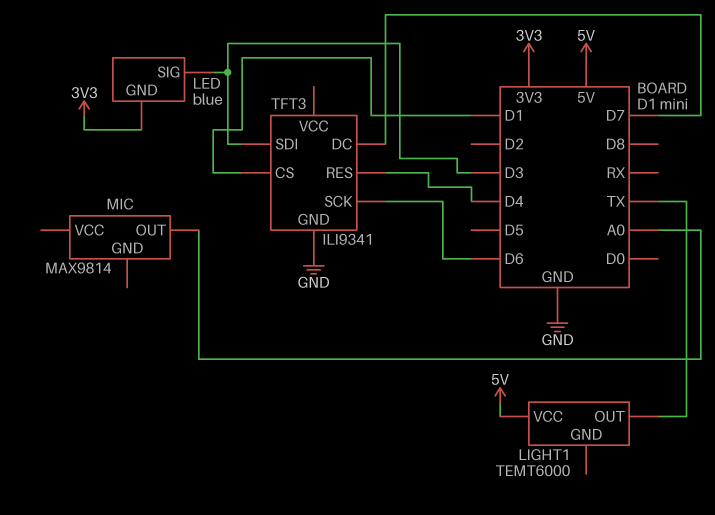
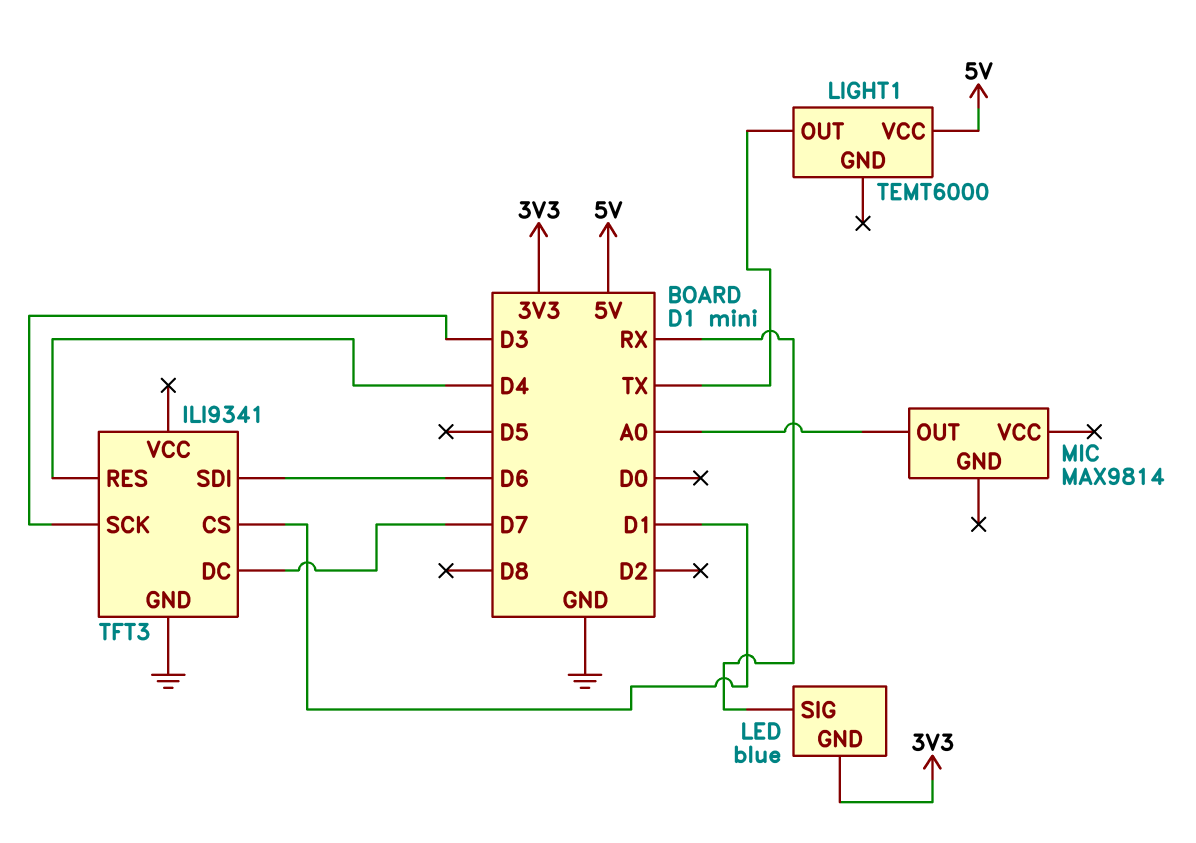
LED pin SIG: D3 -> RX
TFT3 pin SCK: D6 -> D3
TFT3 pin SDI: D3 -> D6

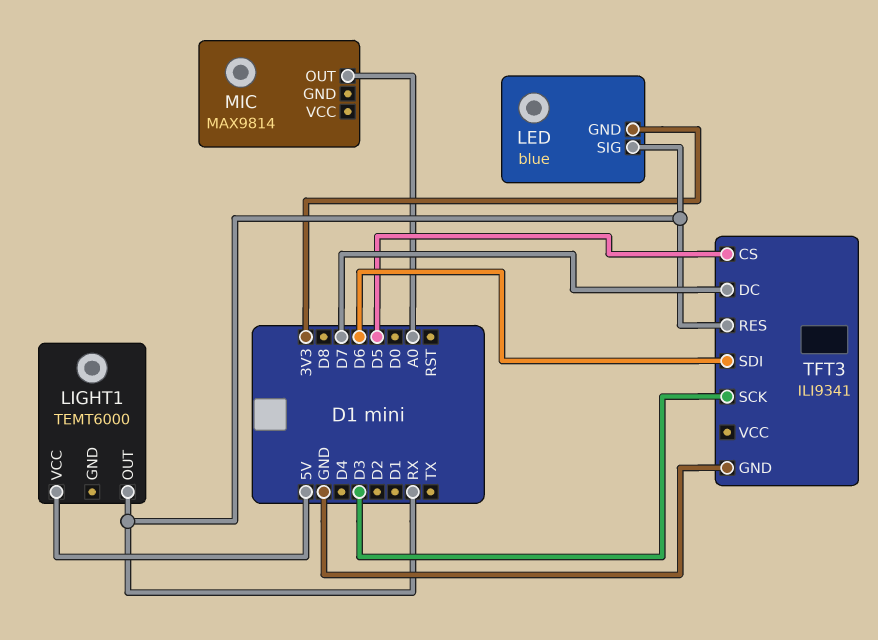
LIGHT1 pin OUT: TX -> RX
TFT3 pin CS: D1 -> D5
TFT3 pin RES: D4 -> RX

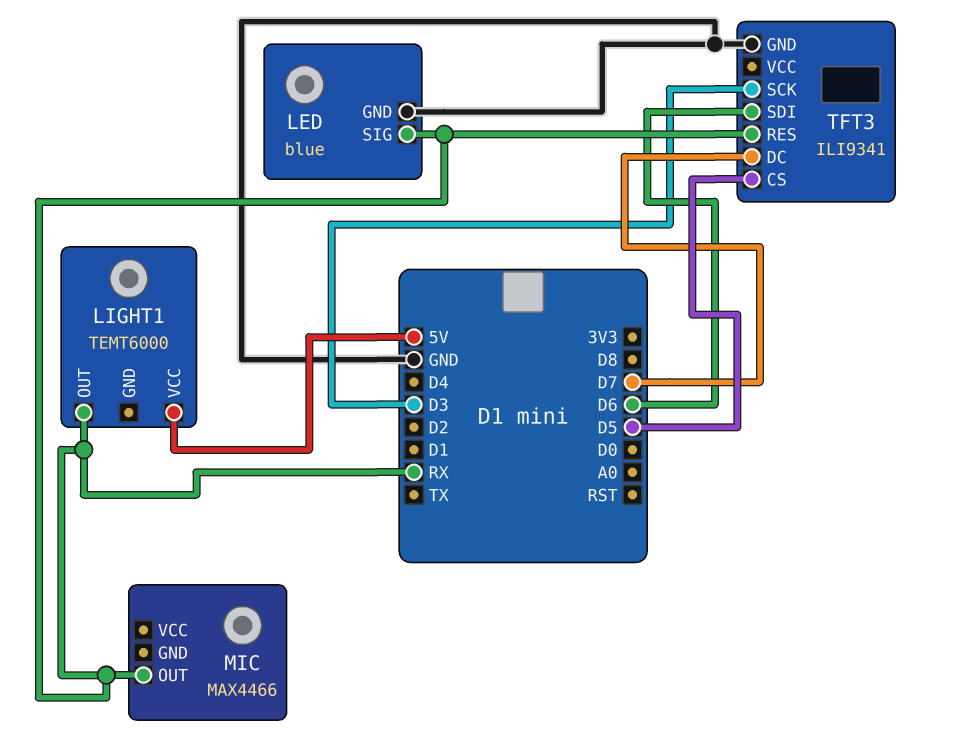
LED pin GND: 3V3 -> GND
MIC: MAX9814 -> MAX4466
MIC pin OUT: A0 -> RX

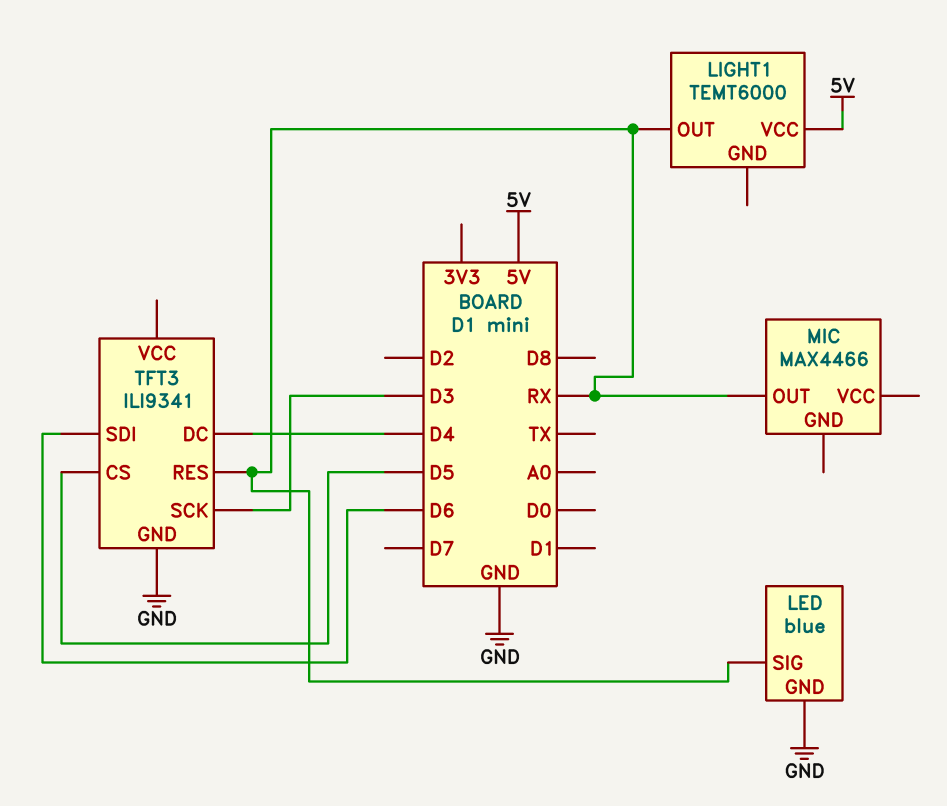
TFT3 pin DC: D7 -> D4

